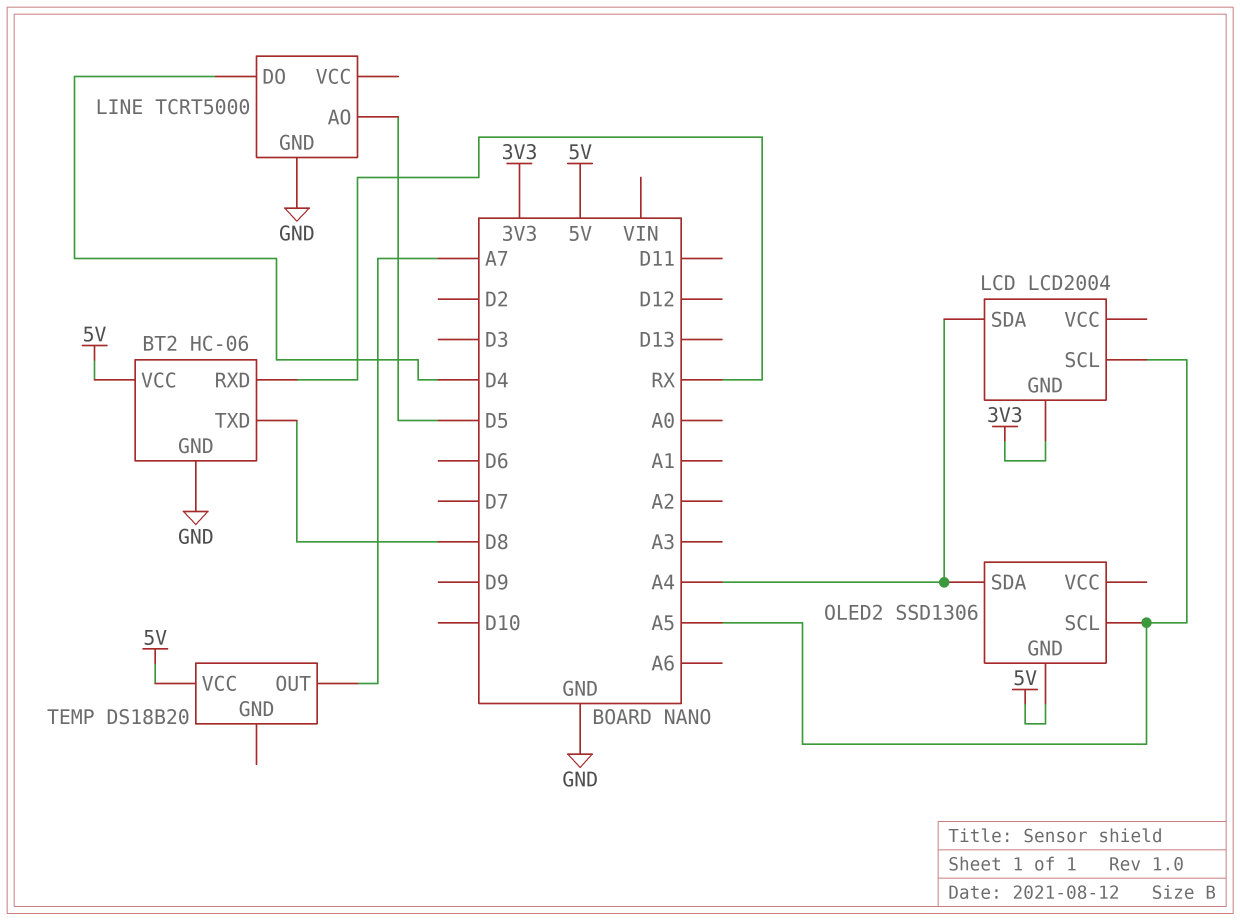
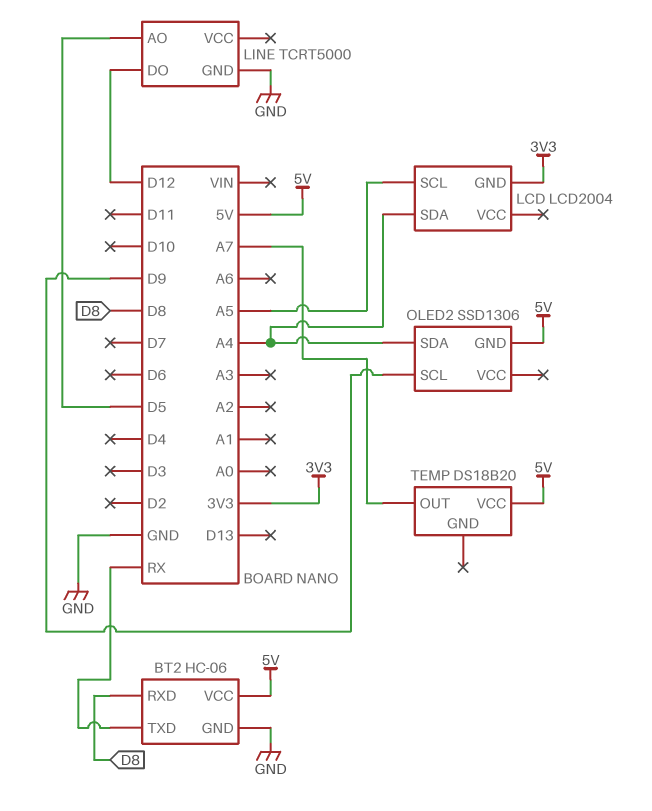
BT2 pin RXD: RX -> D8
BT2 pin TXD: D8 -> RX
LINE pin DO: D4 -> D12
OLED2 pin SCL: A5 -> D9

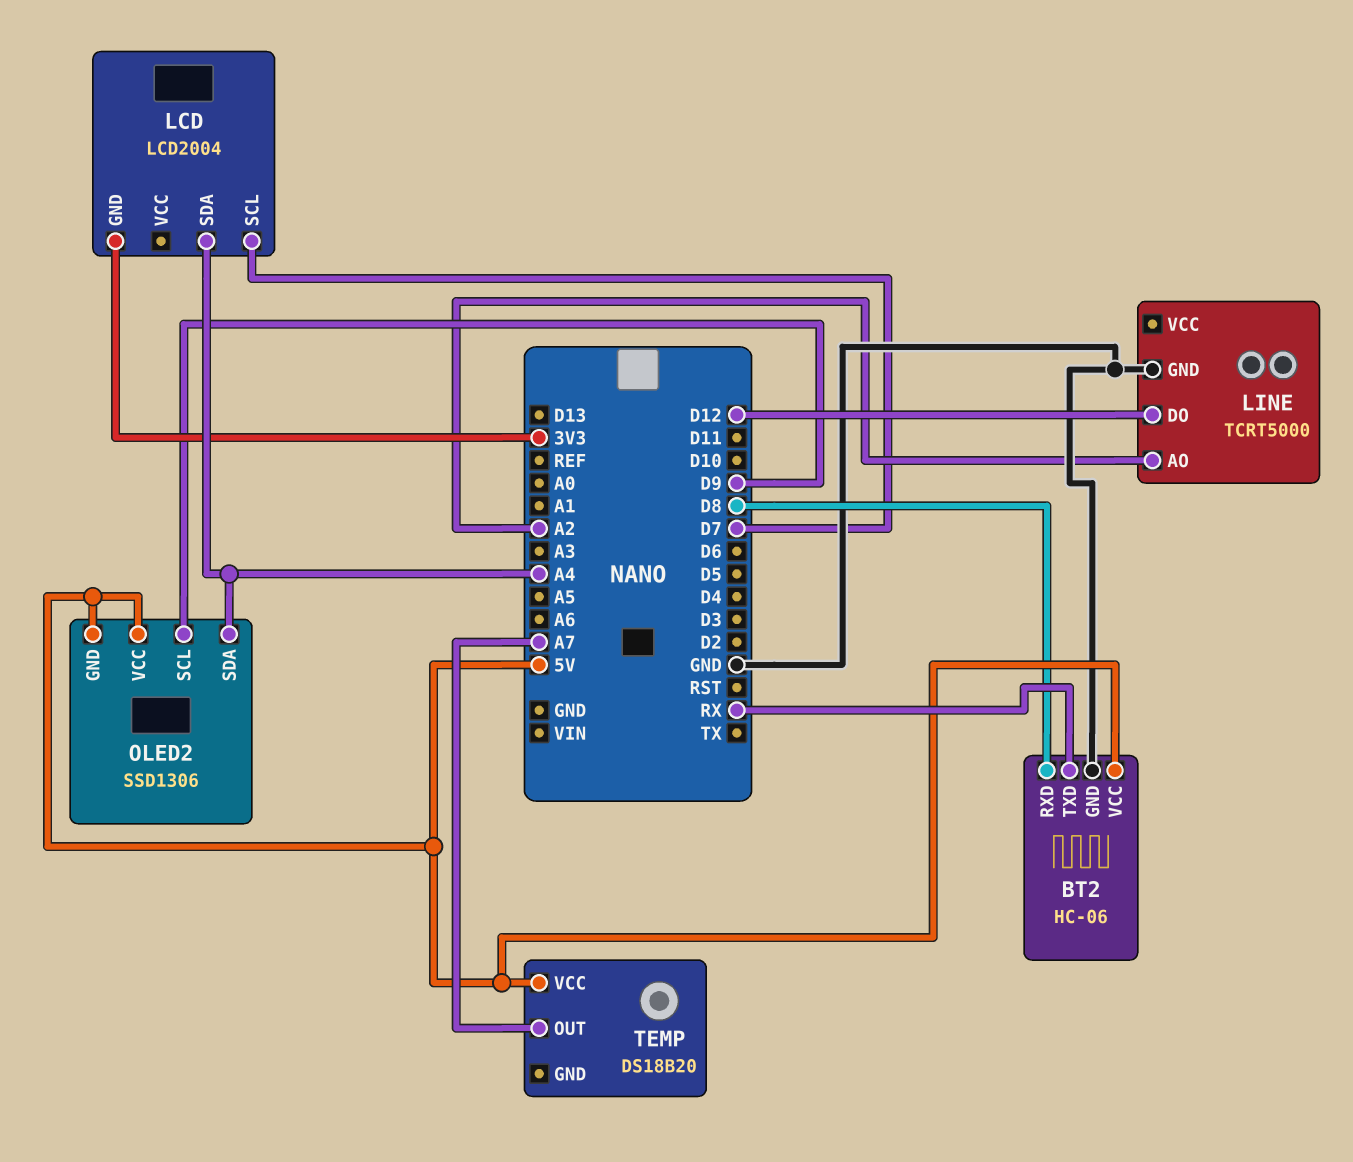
LCD pin SCL: A5 -> D7
LINE pin AO: D5 -> A2
OLED2 pin VCC: none -> 5V

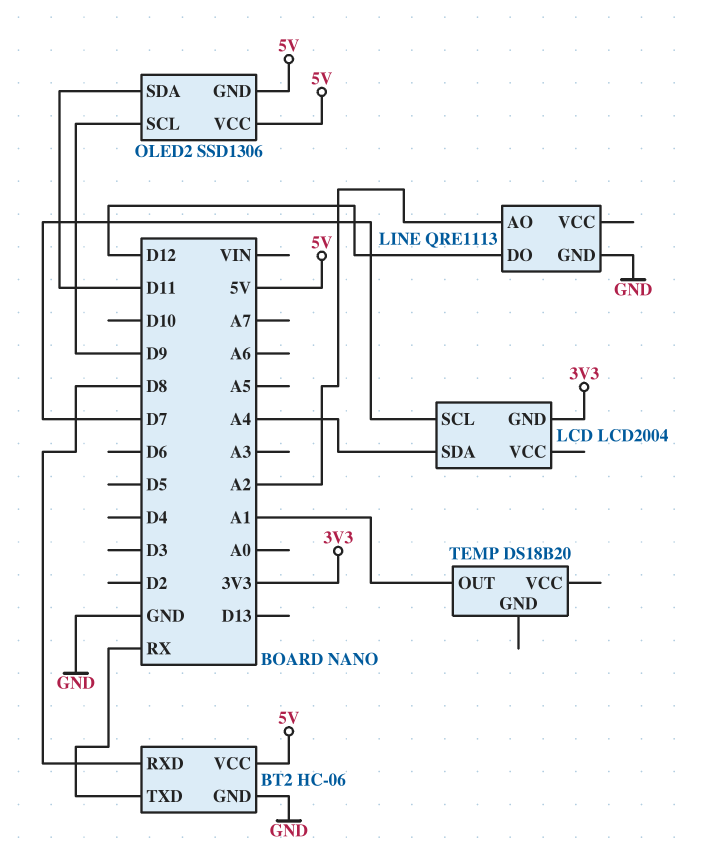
LINE: TCRT5000 -> QRE1113
OLED2 pin SDA: A4 -> D11
TEMP pin OUT: A7 -> A1
TEMP pin VCC: 5V -> none

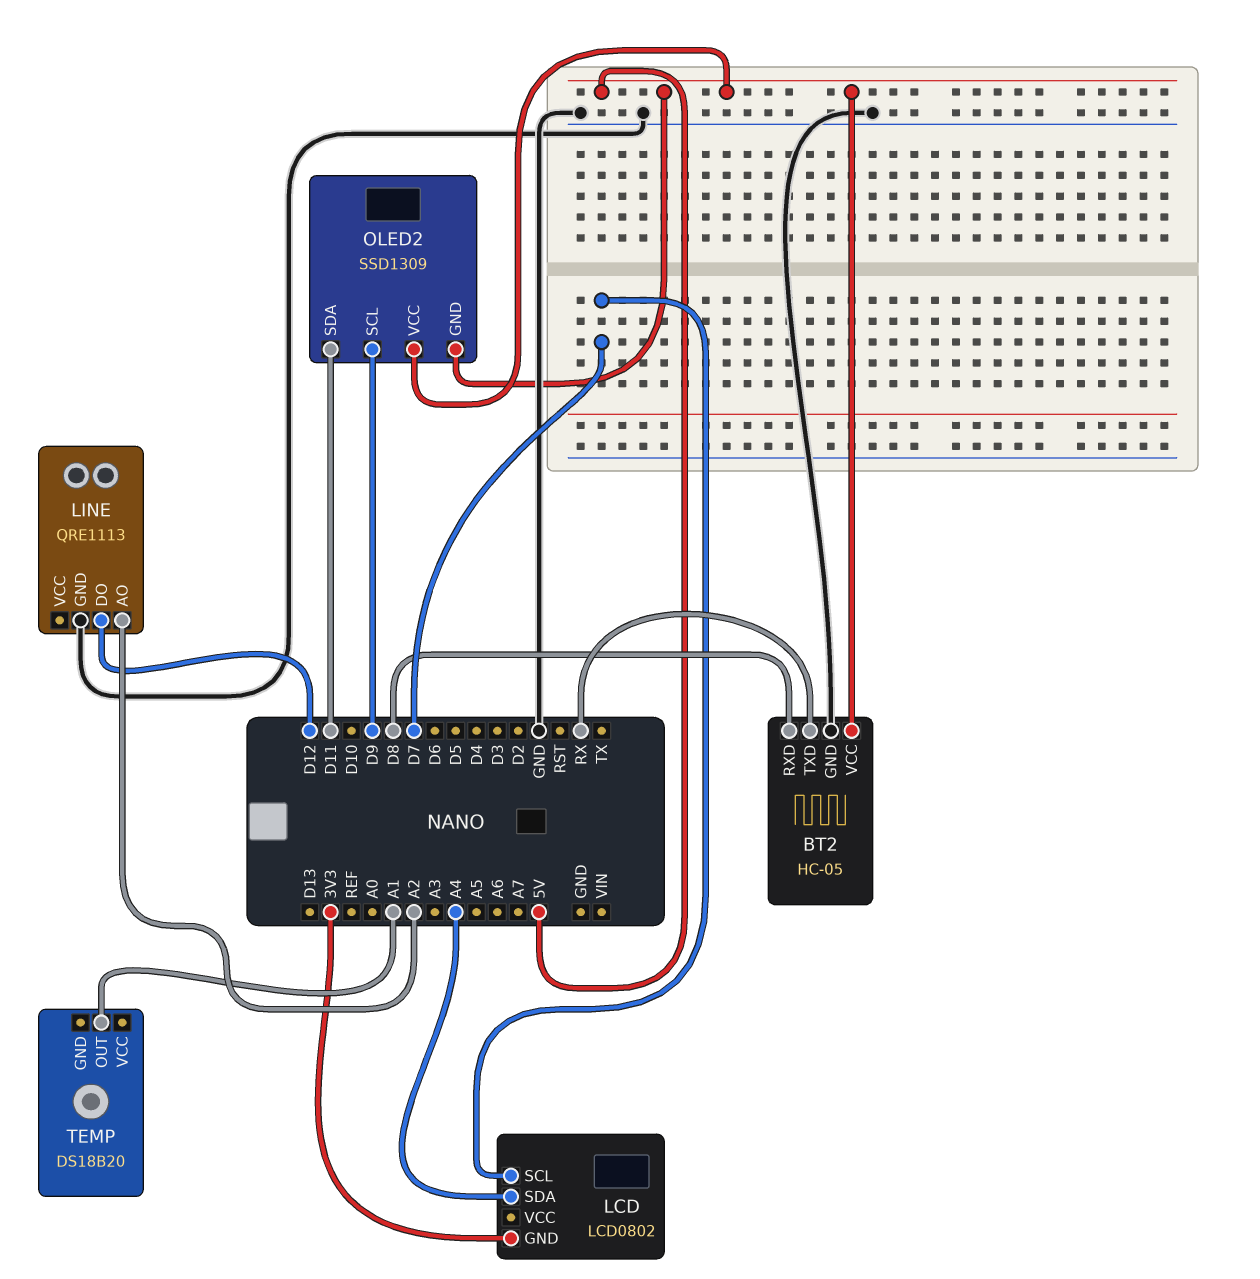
BT2: HC-06 -> HC-05
LCD: LCD2004 -> LCD0802
OLED2: SSD1306 -> SSD1309

